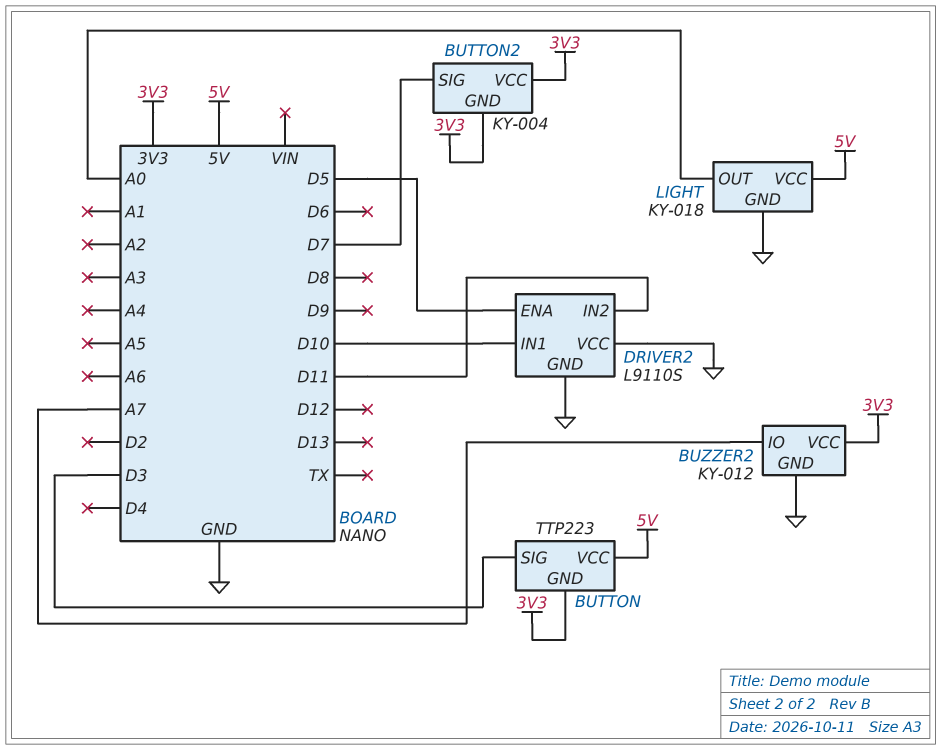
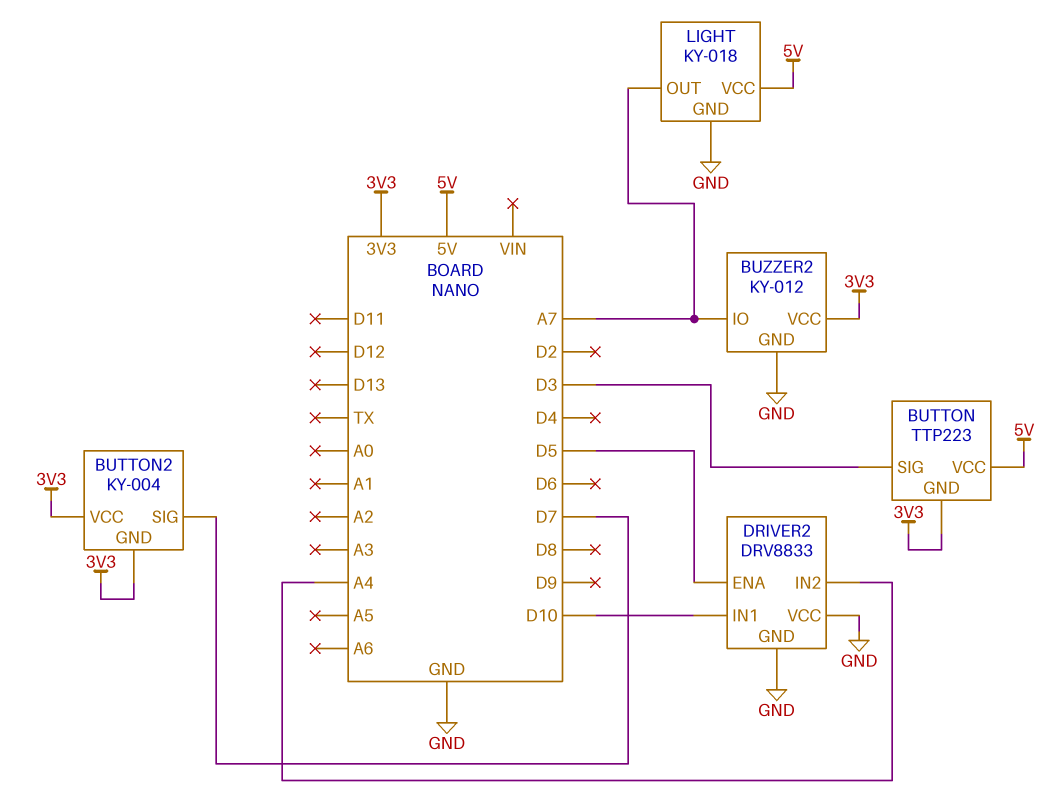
DRIVER2: L9110S -> DRV8833
DRIVER2 pin IN2: D11 -> A4
LIGHT pin OUT: A0 -> A7

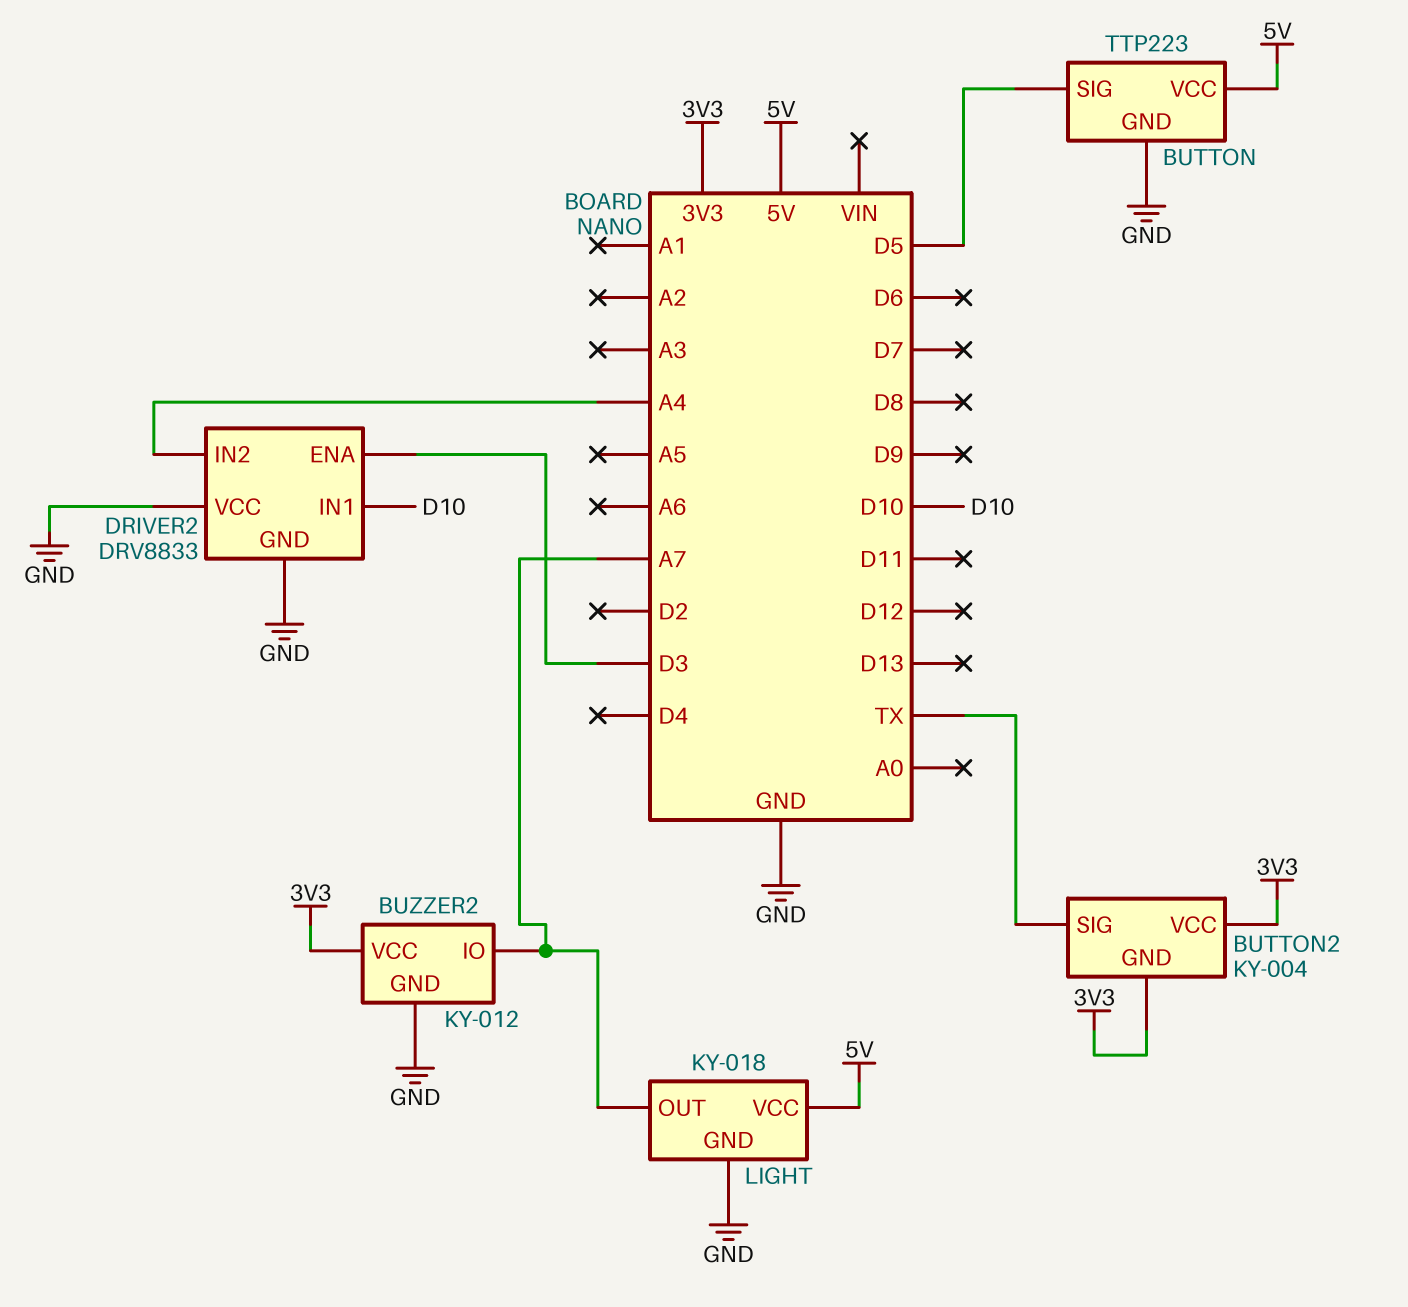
BUTTON pin GND: 3V3 -> GND
BUTTON pin SIG: D3 -> D5
BUTTON2 pin SIG: D7 -> TX
DRIVER2 pin ENA: D5 -> D3

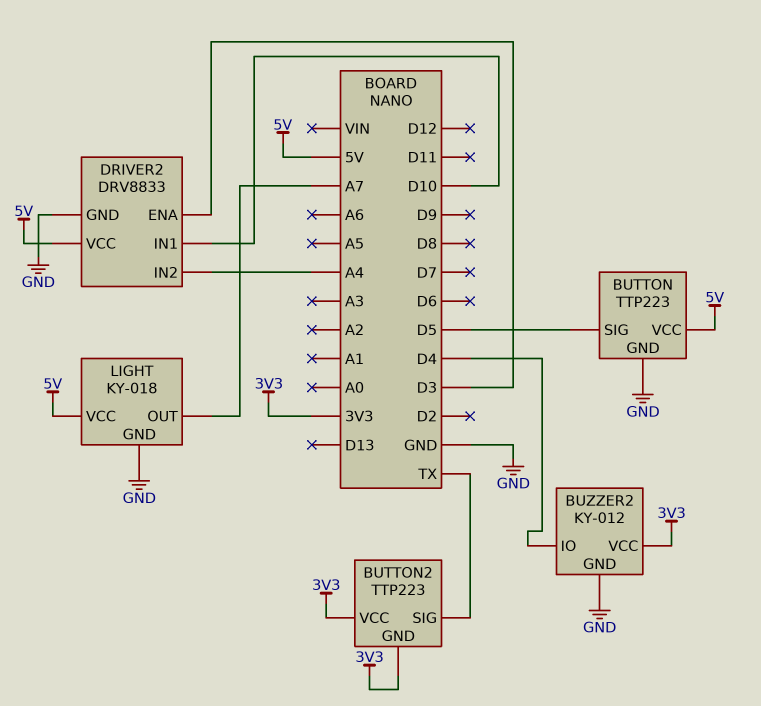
BUTTON2: KY-004 -> TTP223
BUZZER2 pin IO: A7 -> D4
DRIVER2 pin VCC: GND -> 5V

